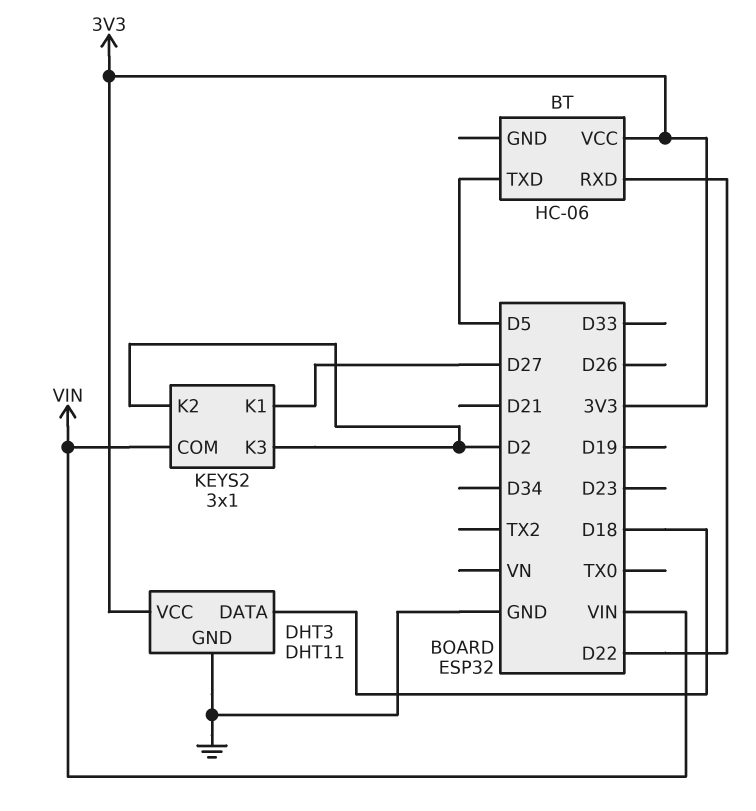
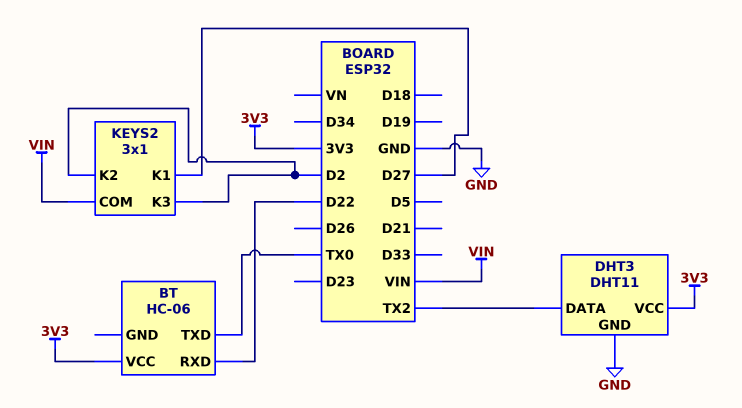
BT pin TXD: D5 -> TX0
DHT3 pin DATA: D18 -> TX2

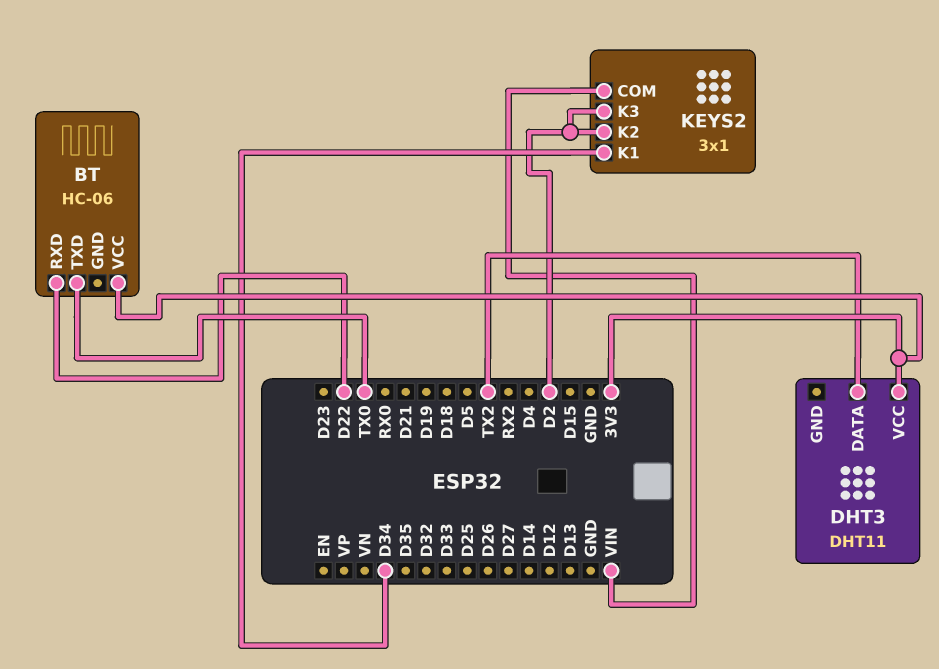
DHT3 pin GND: GND -> none
KEYS2 pin K1: D27 -> D34

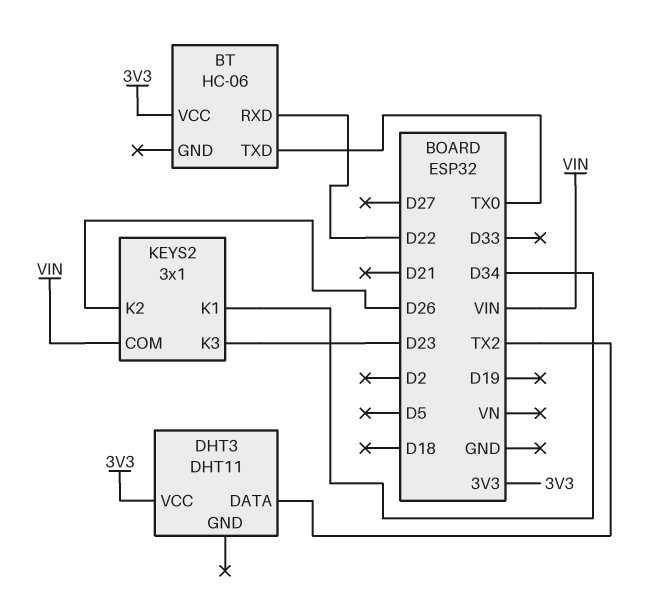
KEYS2 pin K2: D2 -> D26
KEYS2 pin K3: D2 -> D23

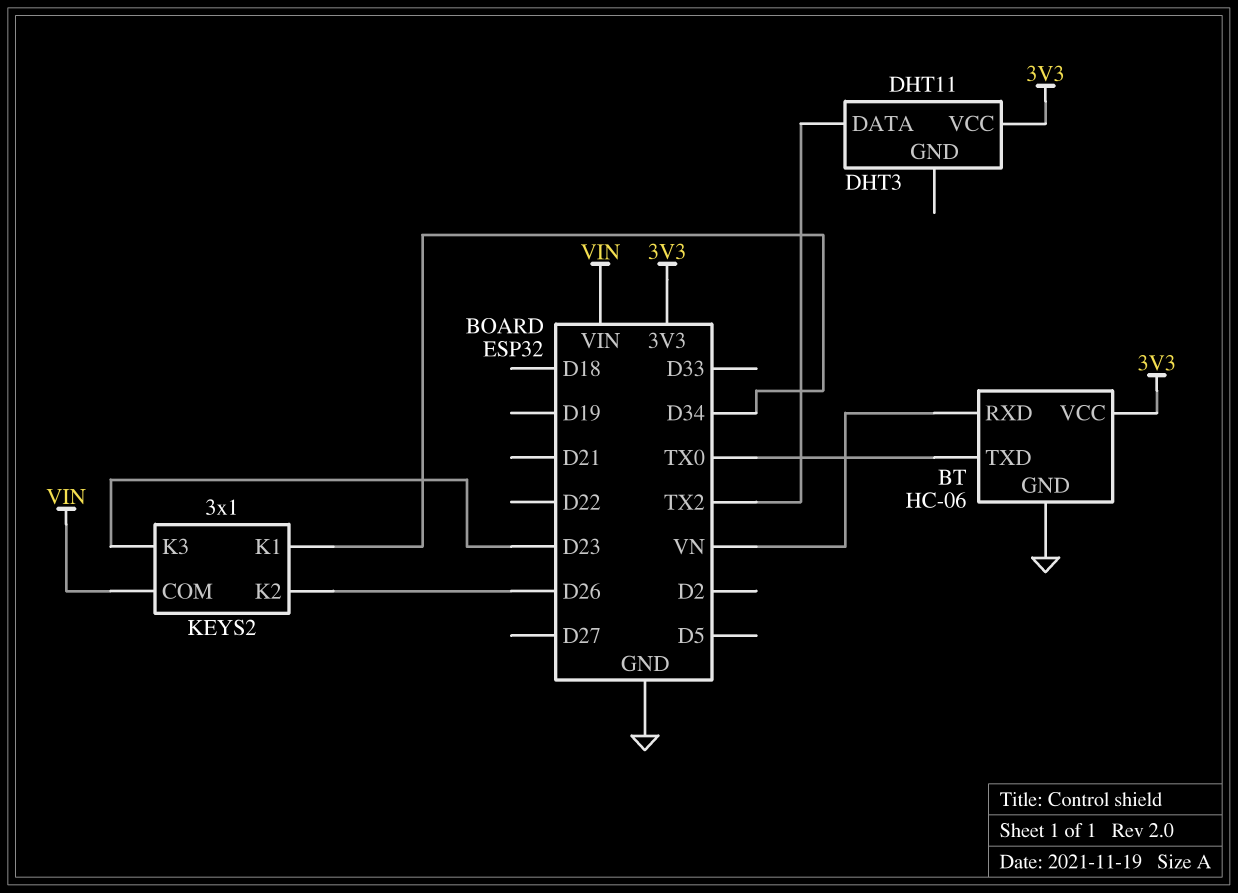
BT pin GND: none -> GND
BT pin RXD: D22 -> VN

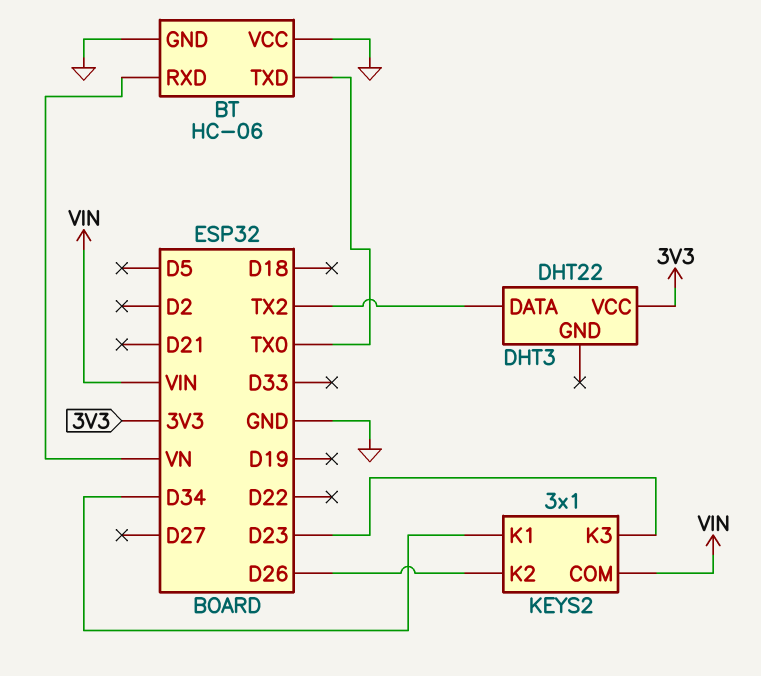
BT pin VCC: 3V3 -> GND
DHT3: DHT11 -> DHT22

